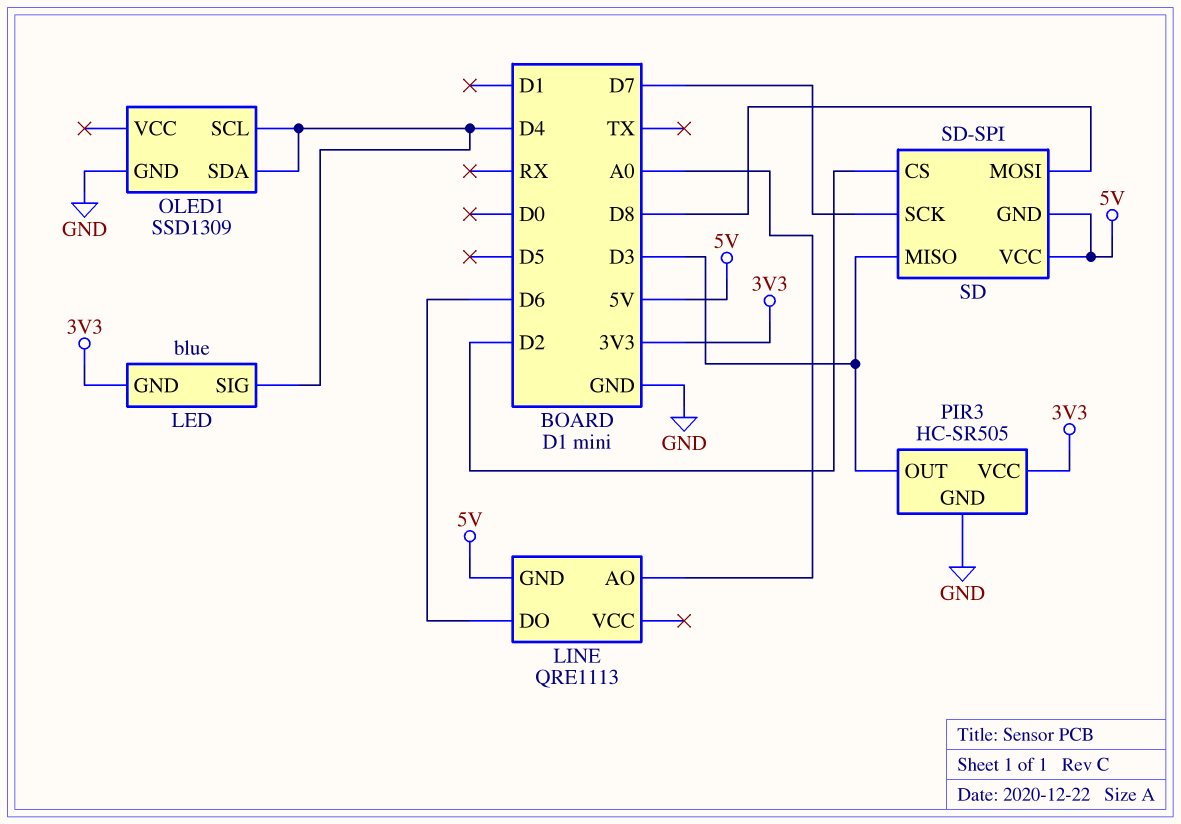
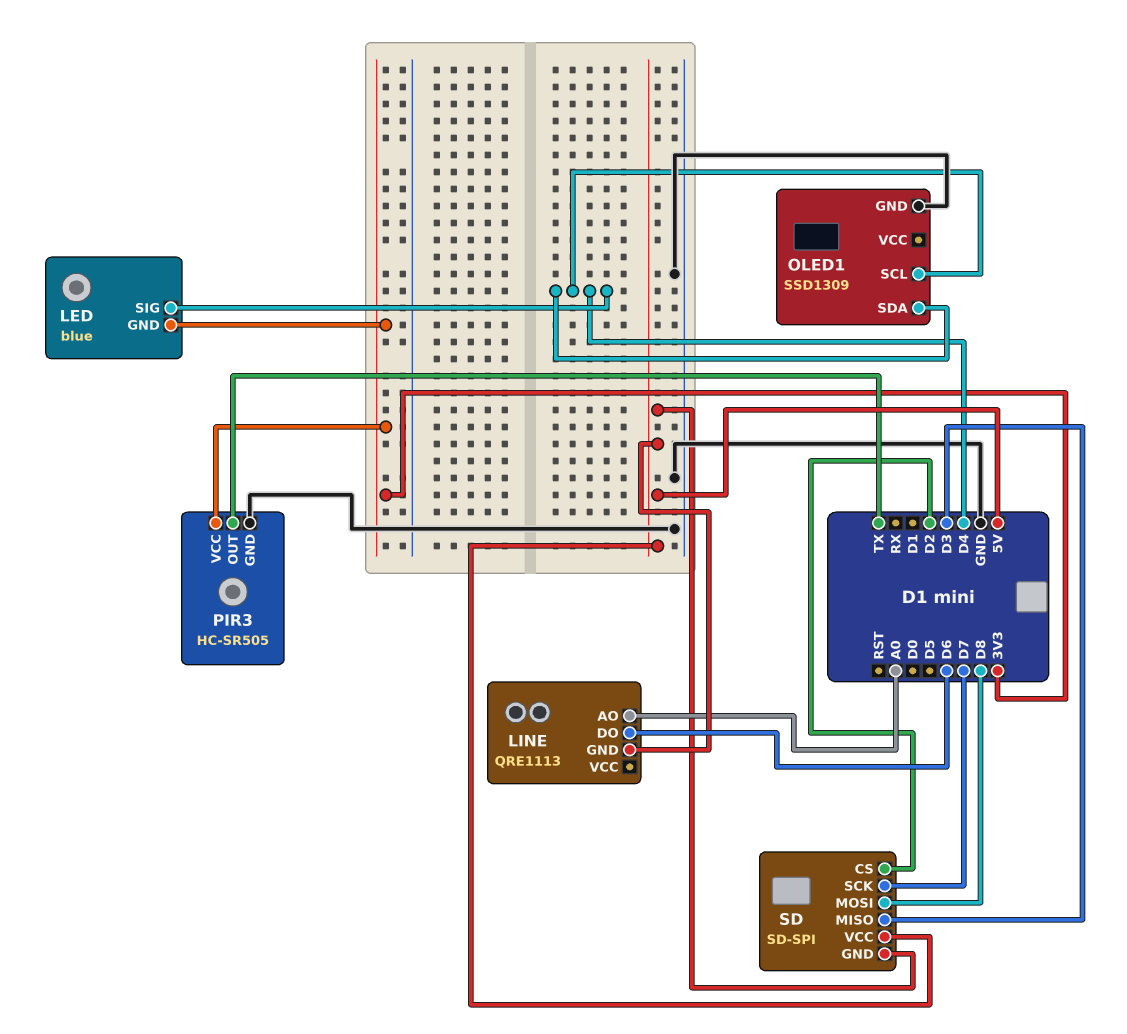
PIR3 pin OUT: D3 -> TX

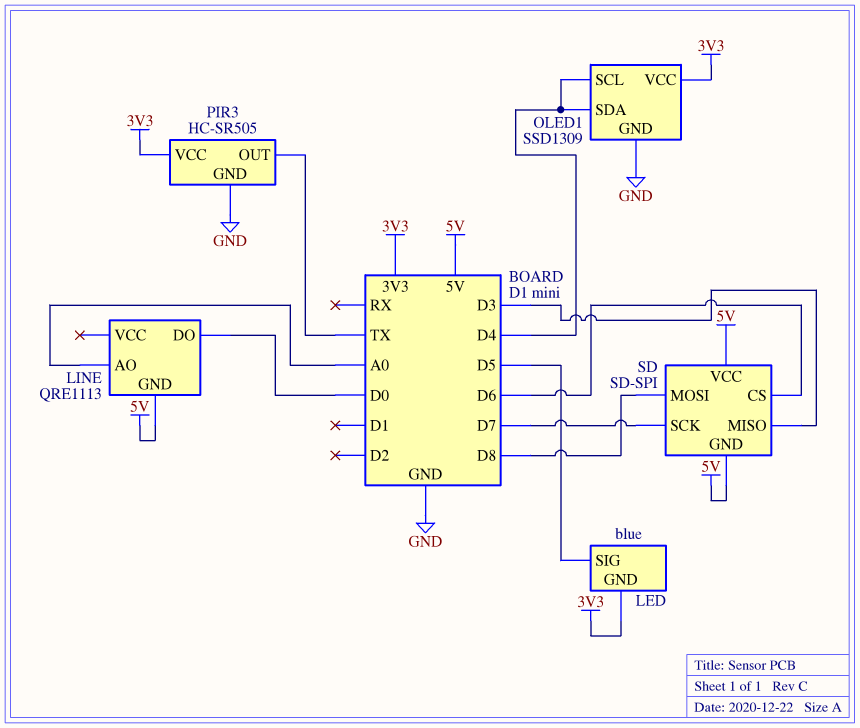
LED pin SIG: D4 -> D5
LINE pin DO: D6 -> D0
OLED1 pin VCC: none -> 3V3
SD pin CS: D2 -> D6

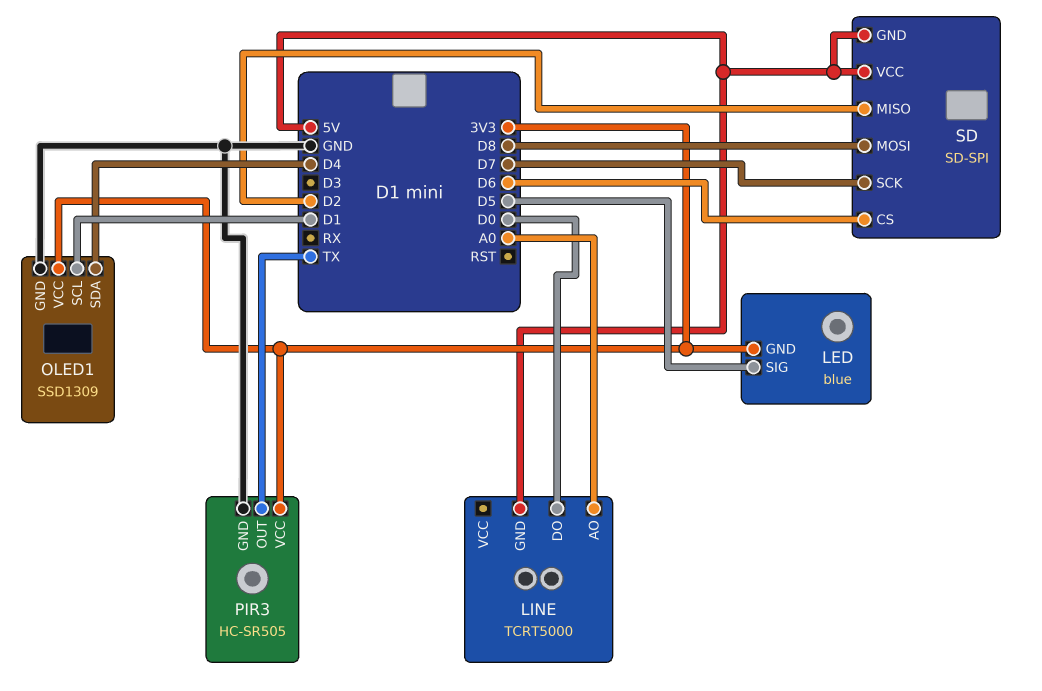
LINE: QRE1113 -> TCRT5000
OLED1 pin SCL: D4 -> D1
SD pin MISO: D3 -> D2

